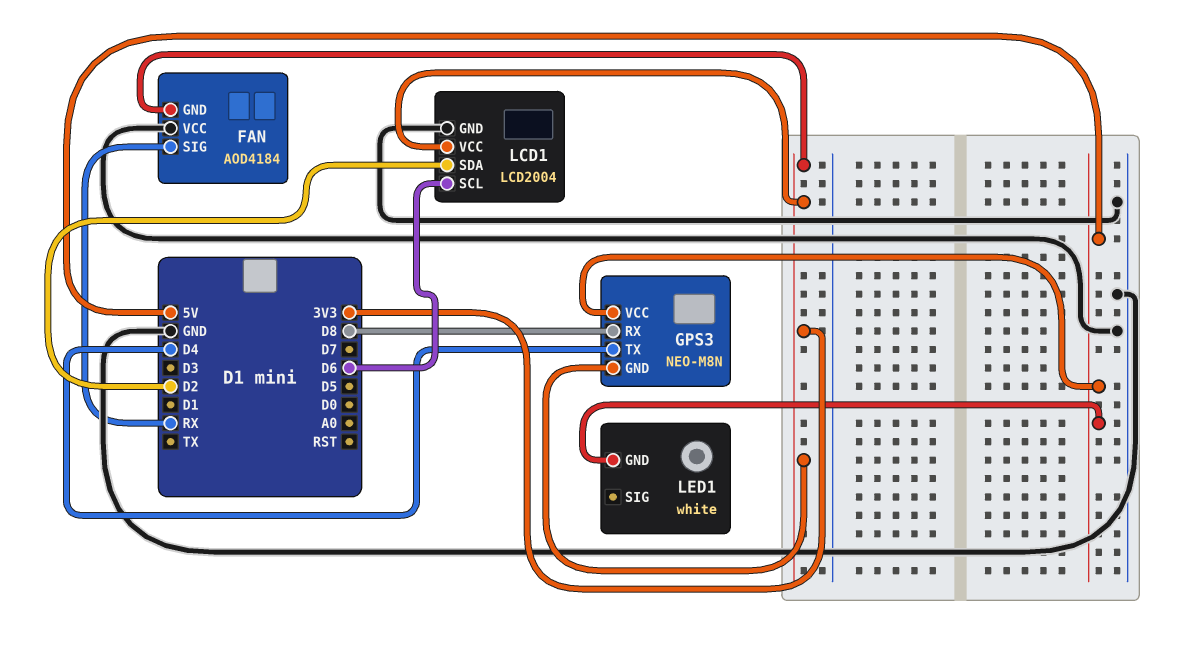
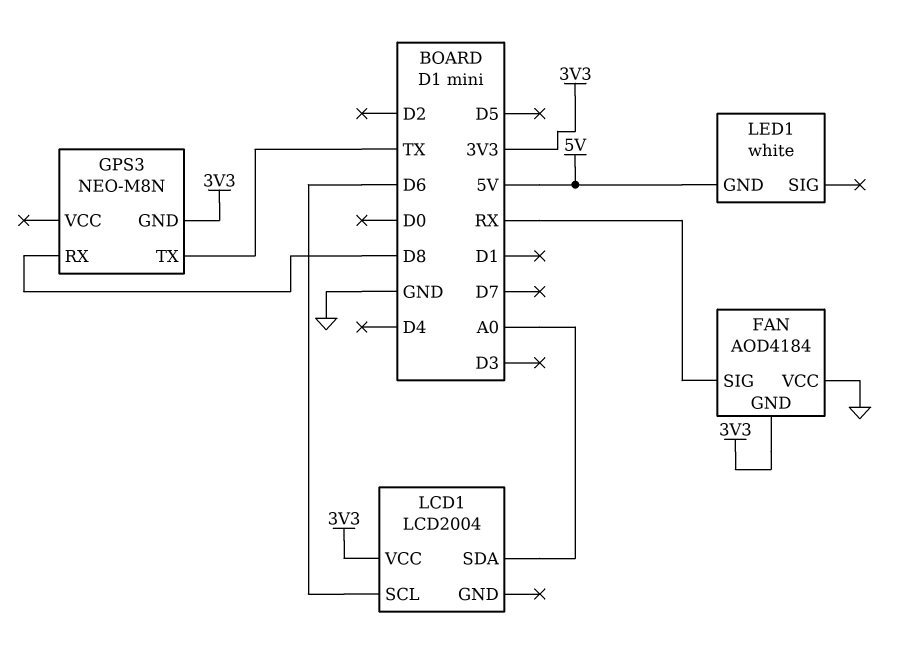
GPS3 pin TX: D4 -> TX
GPS3 pin VCC: 5V -> none
LCD1 pin GND: GND -> none
LCD1 pin SDA: D2 -> A0

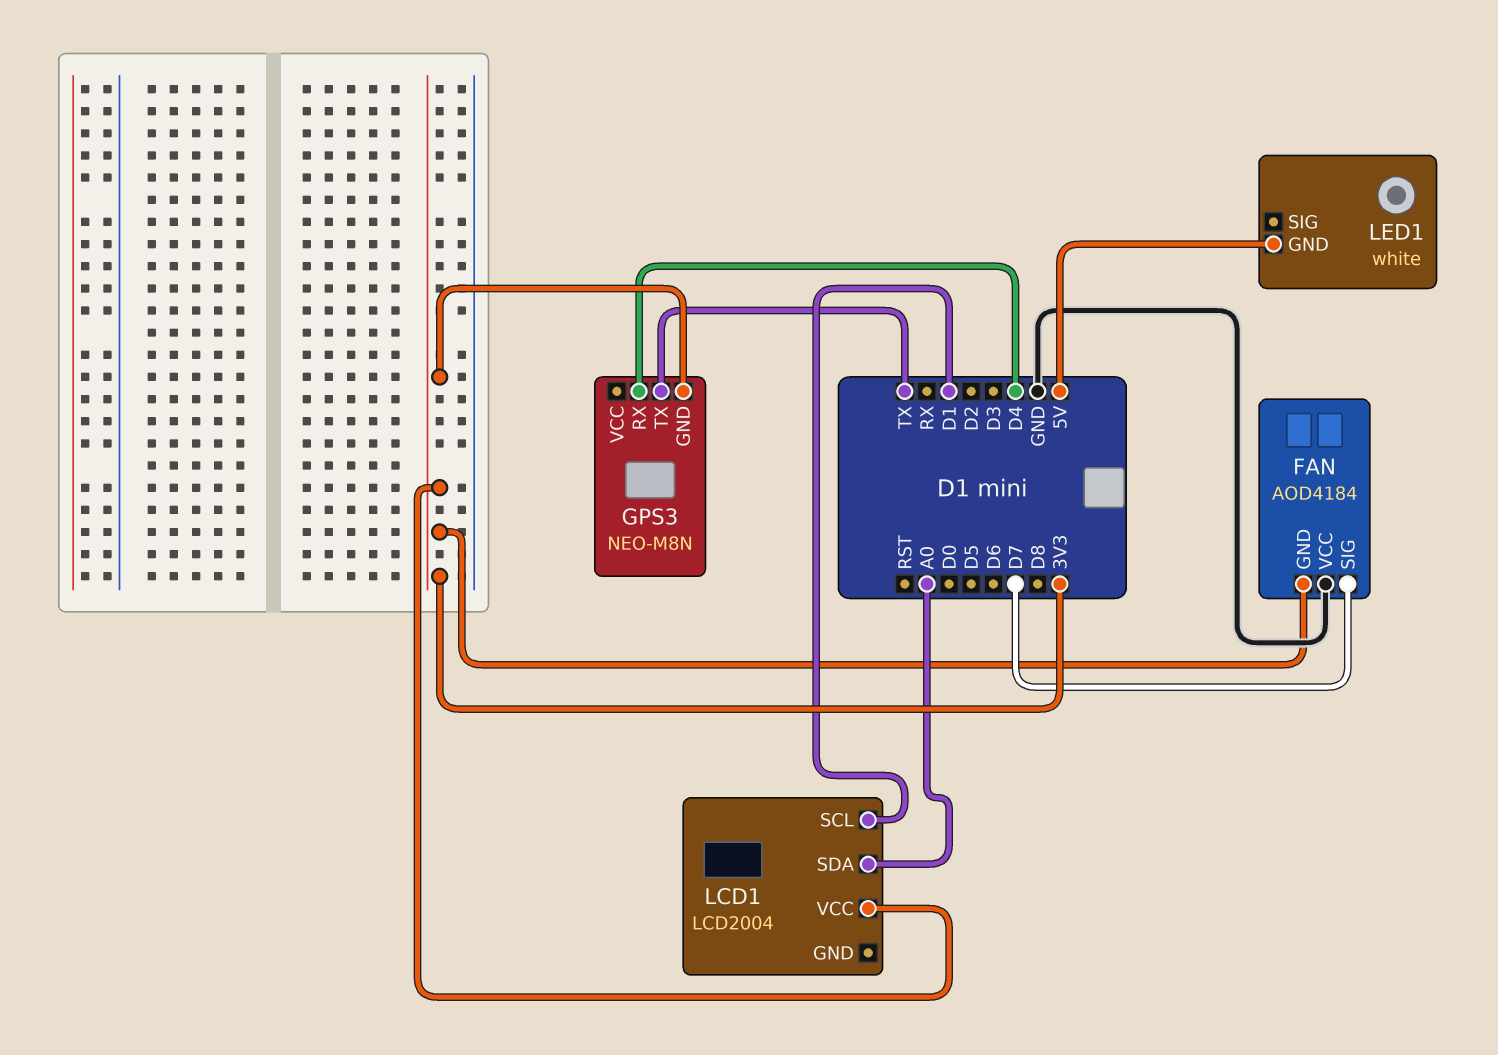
FAN pin SIG: RX -> D7
GPS3 pin RX: D8 -> D4
LCD1 pin SCL: D6 -> D1

